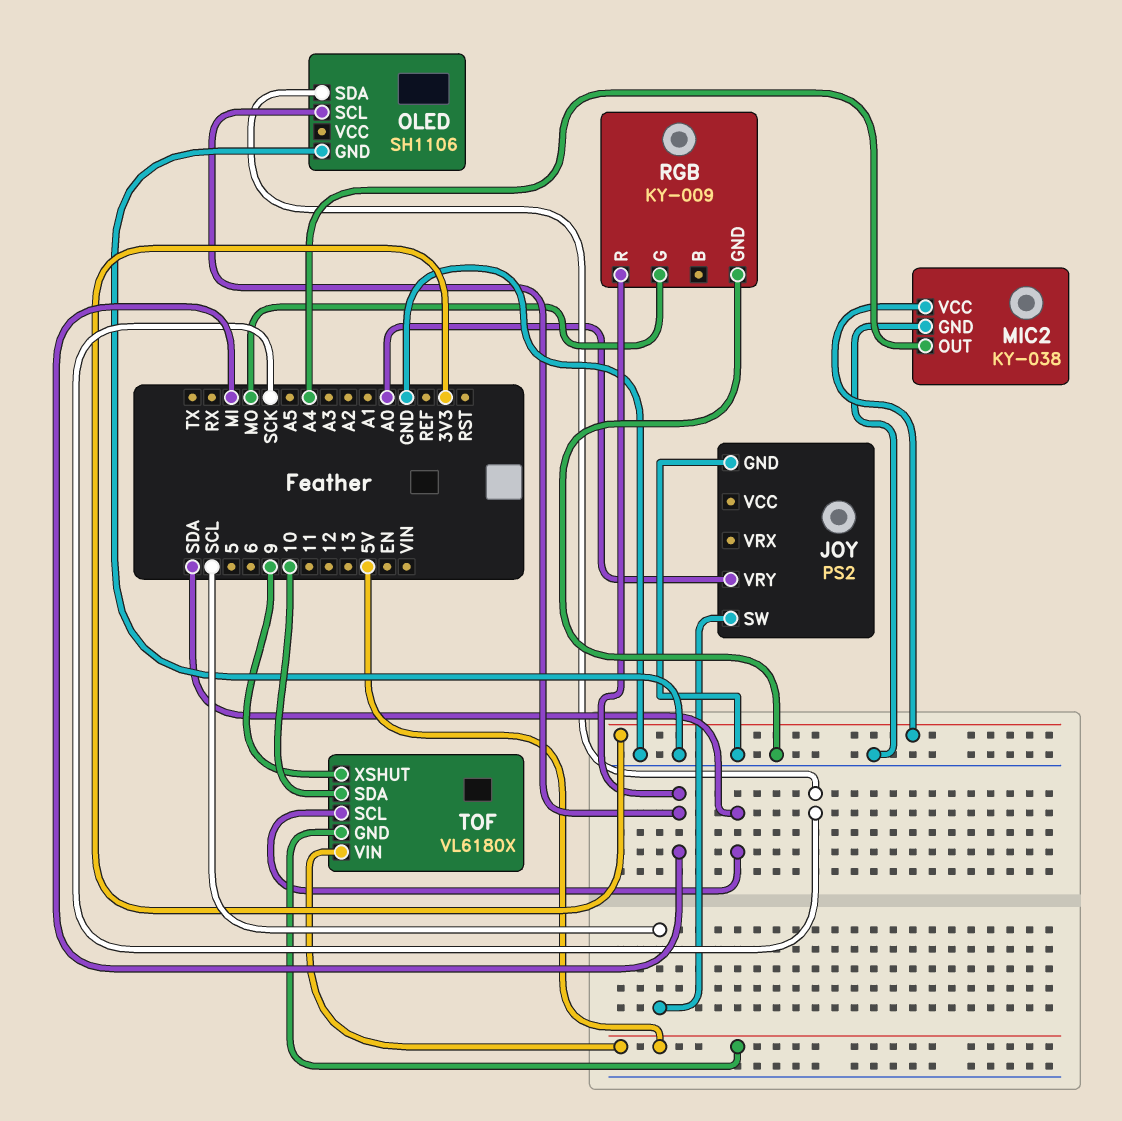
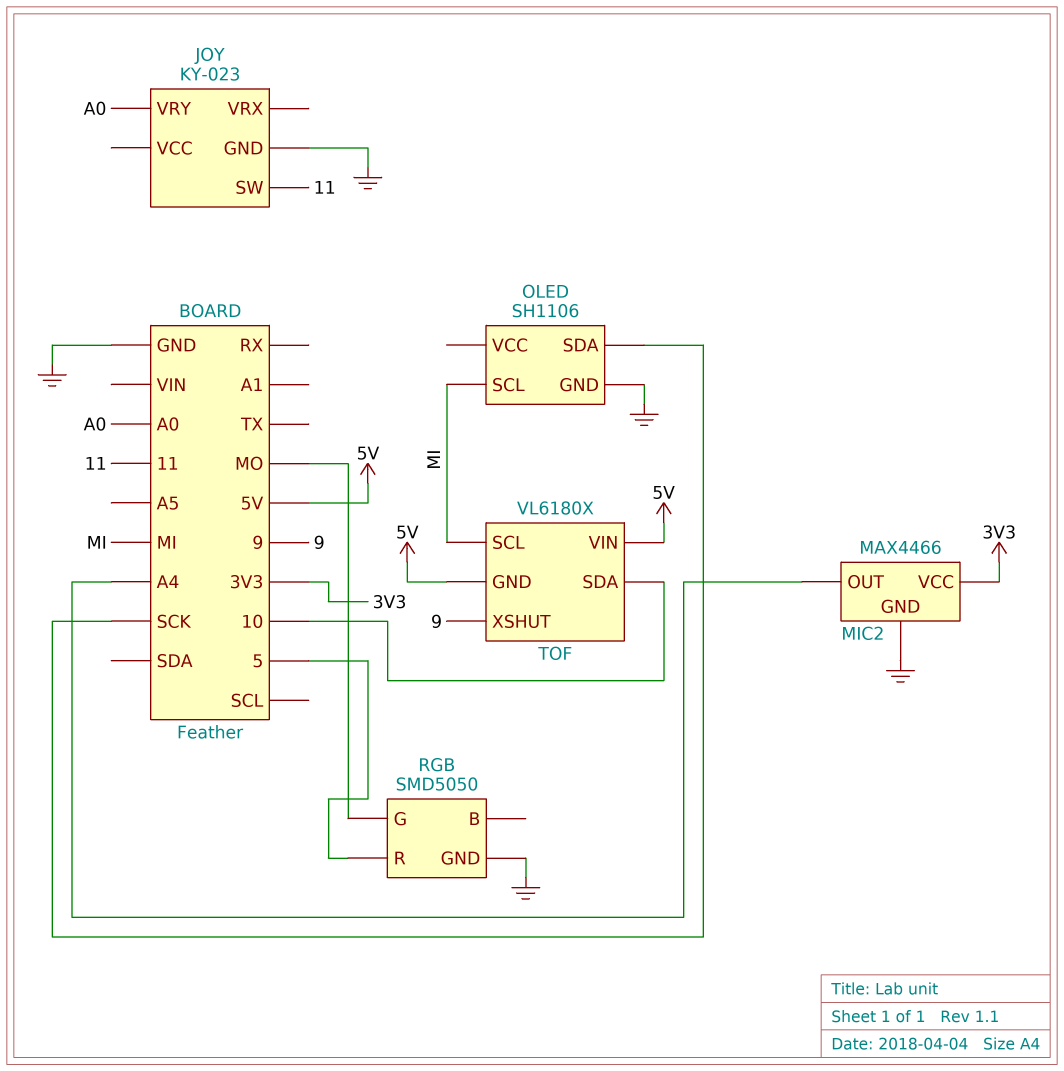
JOY: PS2 -> KY-023
JOY pin SW: SCL -> 11
MIC2: KY-038 -> MAX4466
RGB: KY-009 -> SMD5050
RGB pin R: MI -> 5
TOF pin SCL: SDA -> MI

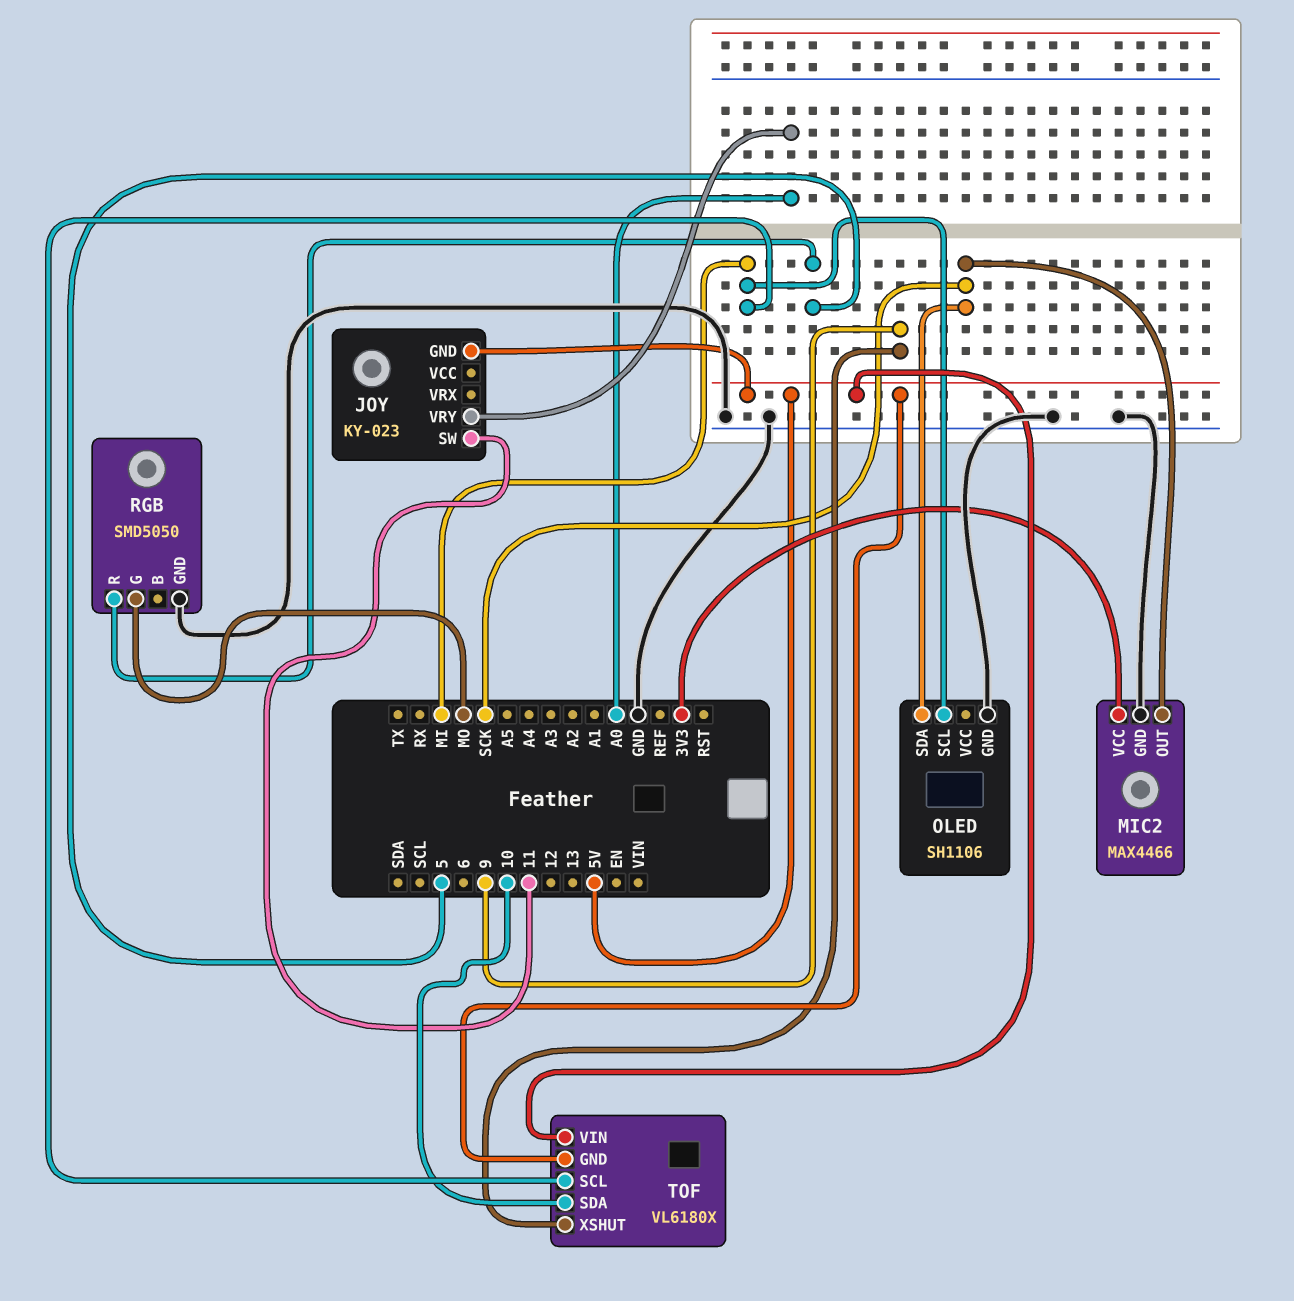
JOY pin GND: GND -> 5V
MIC2 pin OUT: A4 -> SCK

